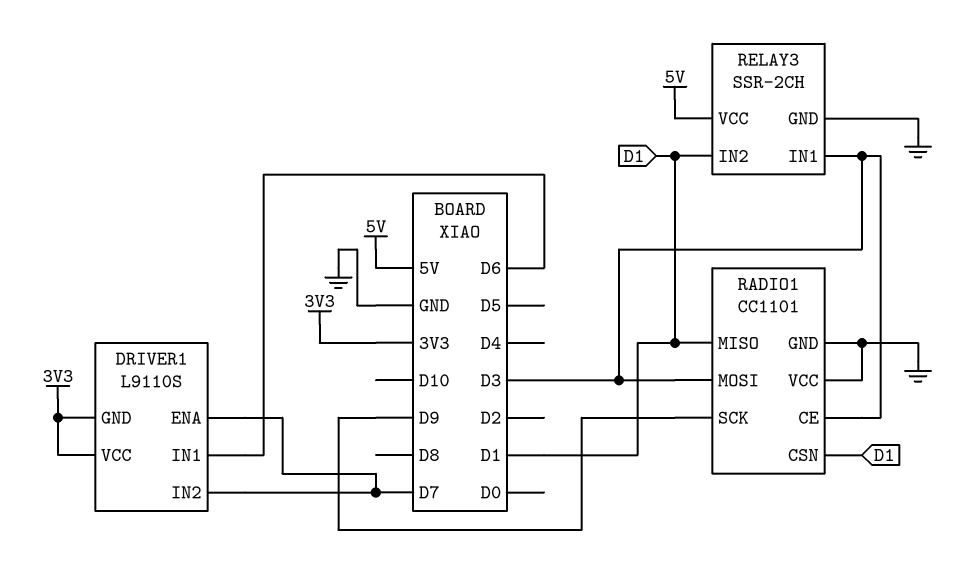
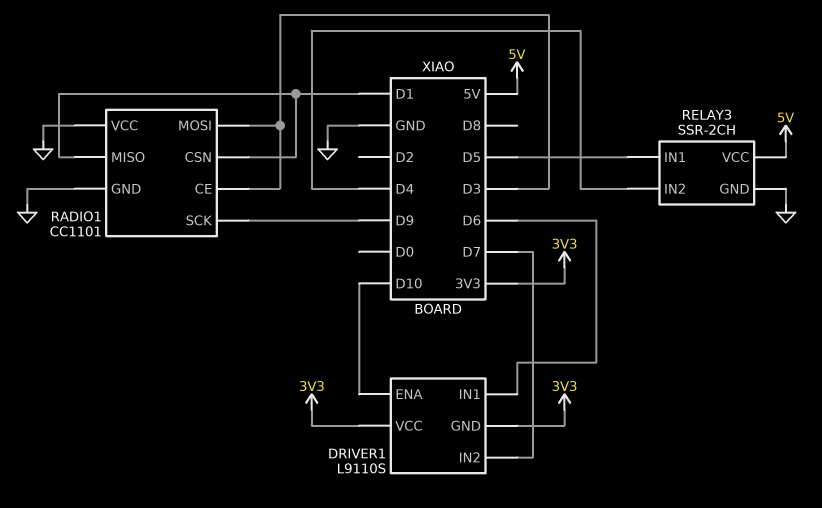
DRIVER1 pin ENA: D7 -> D10
RELAY3 pin IN1: D3 -> D5
RELAY3 pin IN2: D1 -> D4

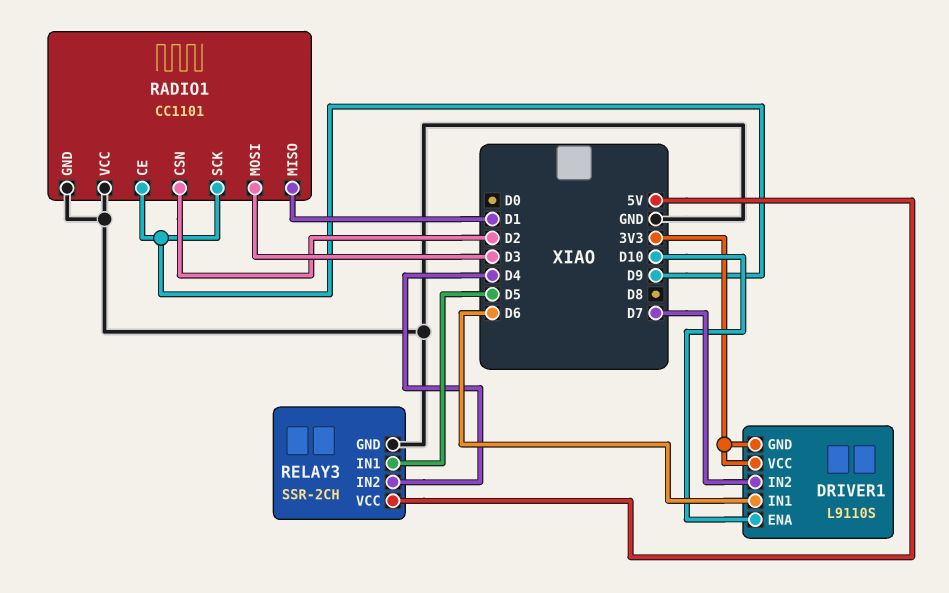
RADIO1 pin CE: D3 -> D9
RADIO1 pin CSN: D1 -> D2

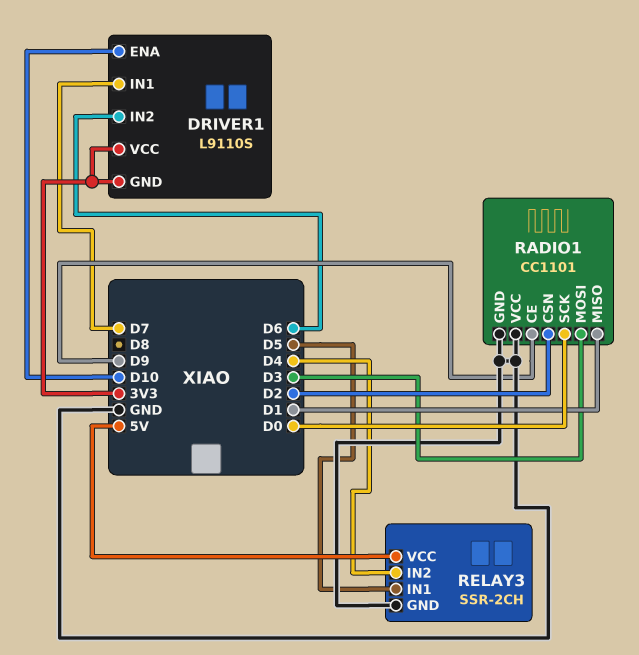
DRIVER1 pin IN1: D6 -> D7
DRIVER1 pin IN2: D7 -> D6
RADIO1 pin SCK: D9 -> D0

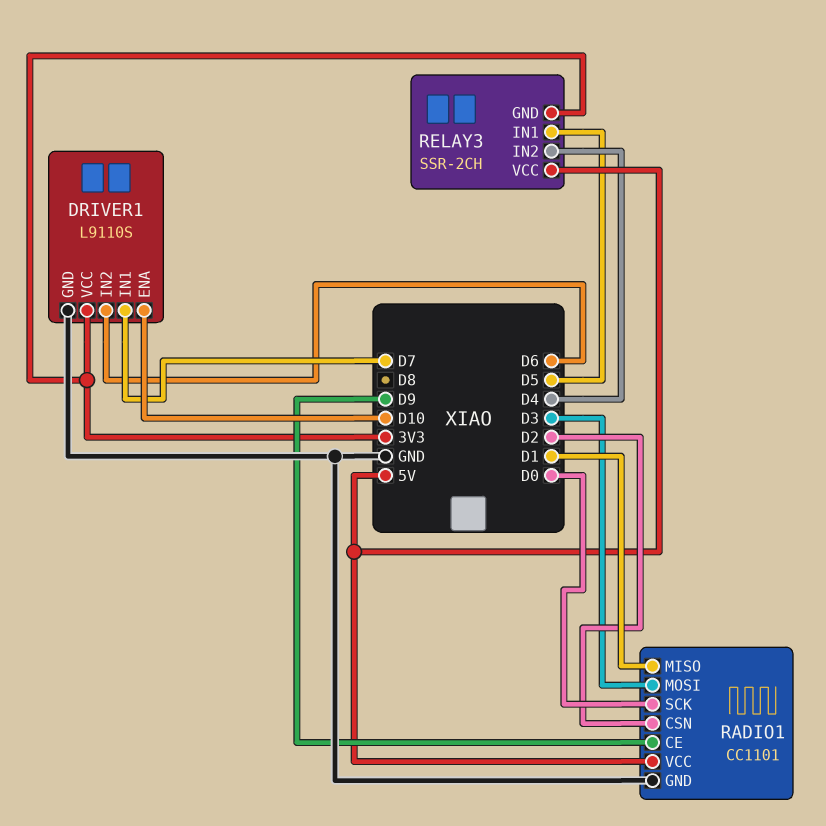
DRIVER1 pin GND: 3V3 -> GND
RADIO1 pin VCC: GND -> 5V
RELAY3 pin GND: GND -> 3V3

